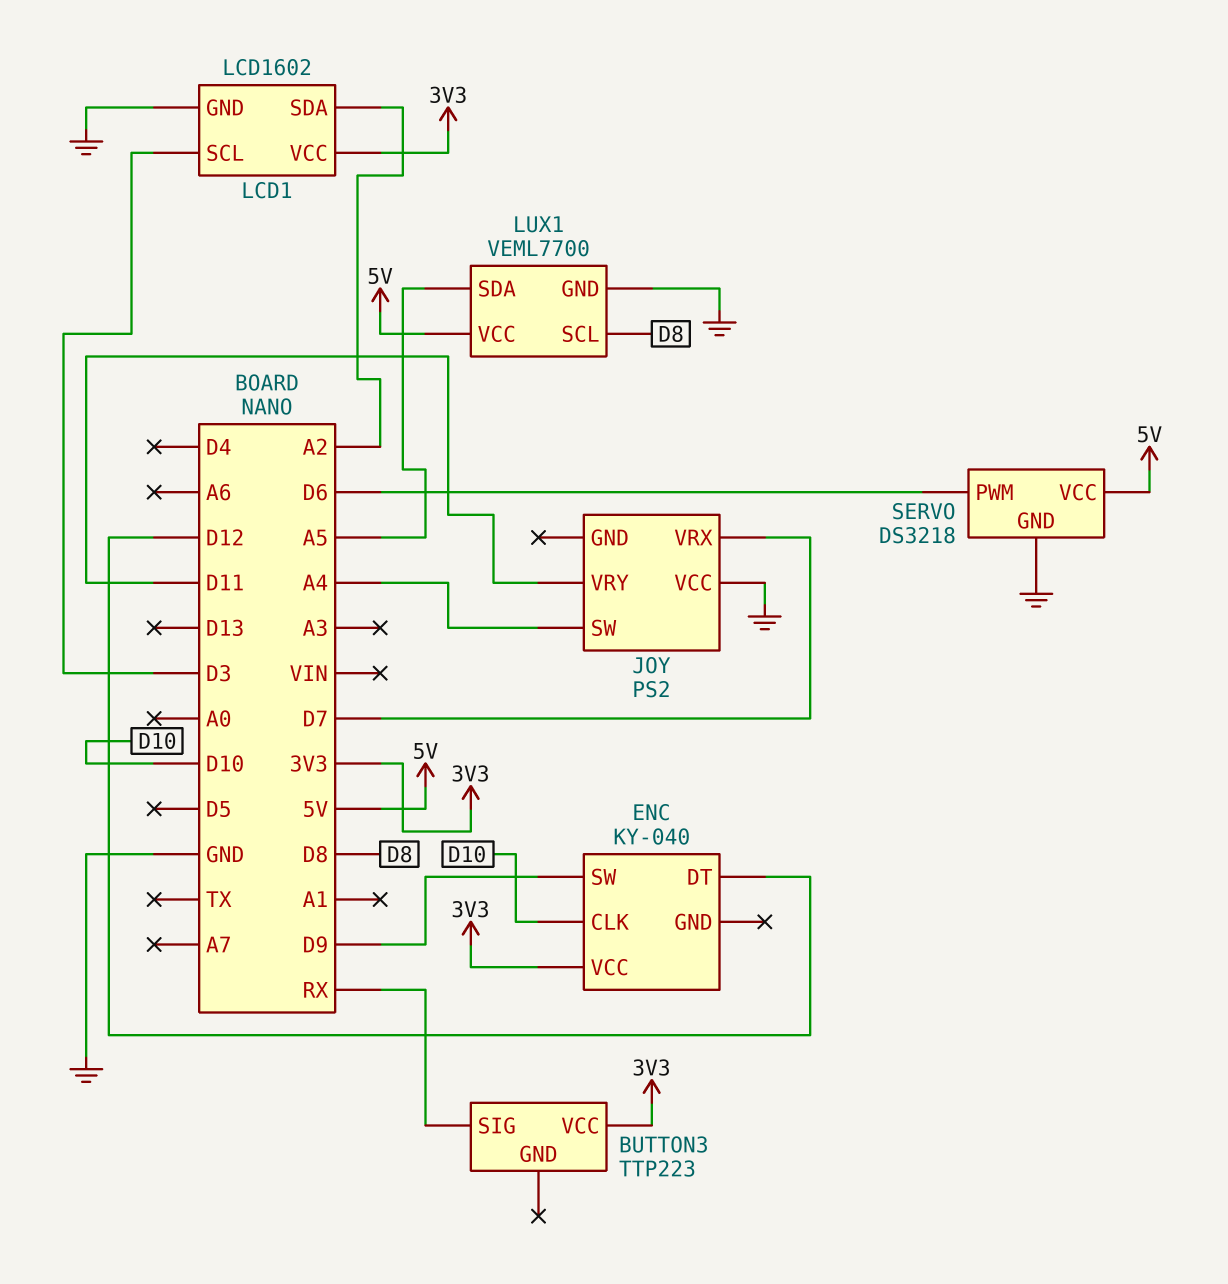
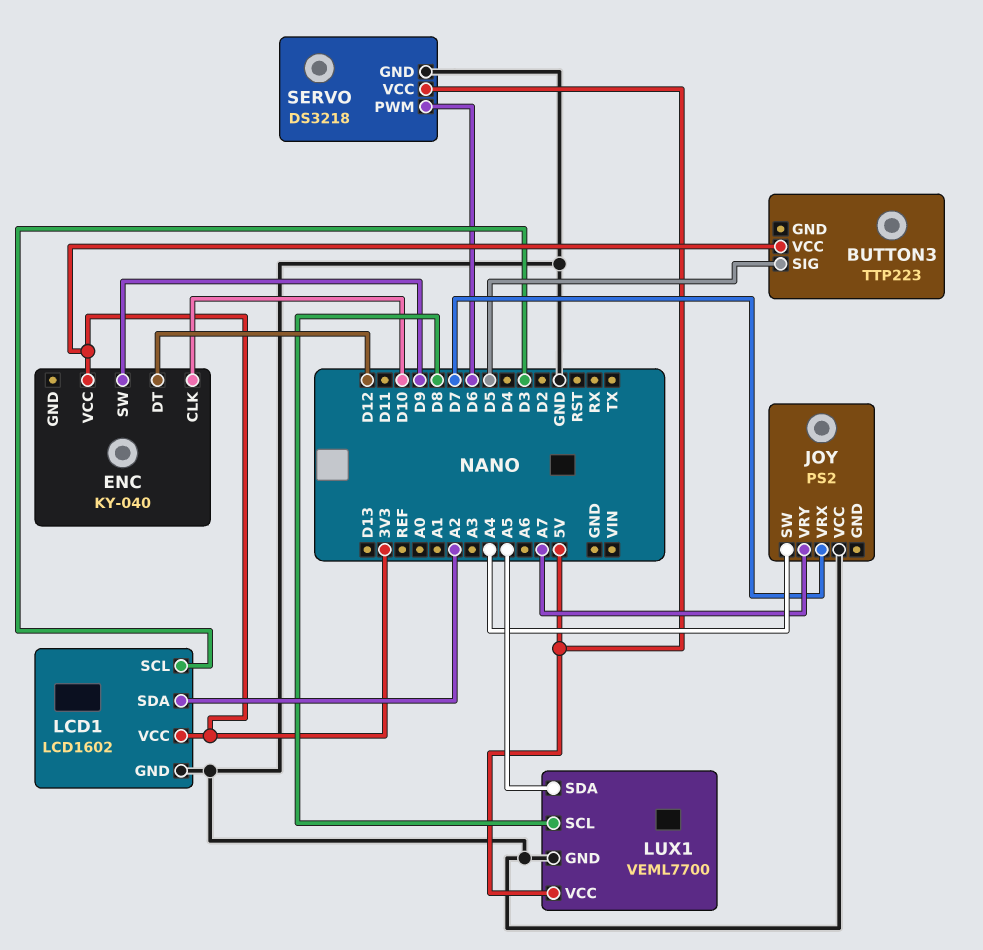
BUTTON3 pin SIG: RX -> D5
JOY pin VRY: D11 -> A7

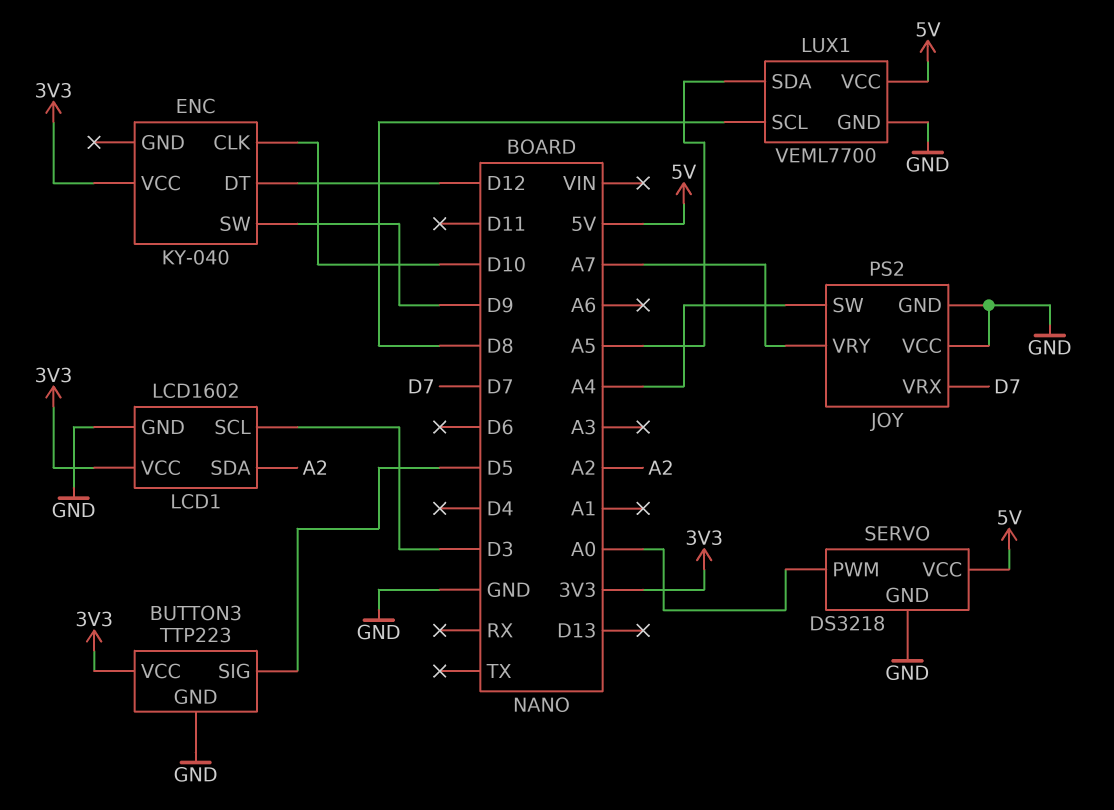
BUTTON3 pin GND: none -> GND
JOY pin GND: none -> GND
SERVO pin PWM: D6 -> A0

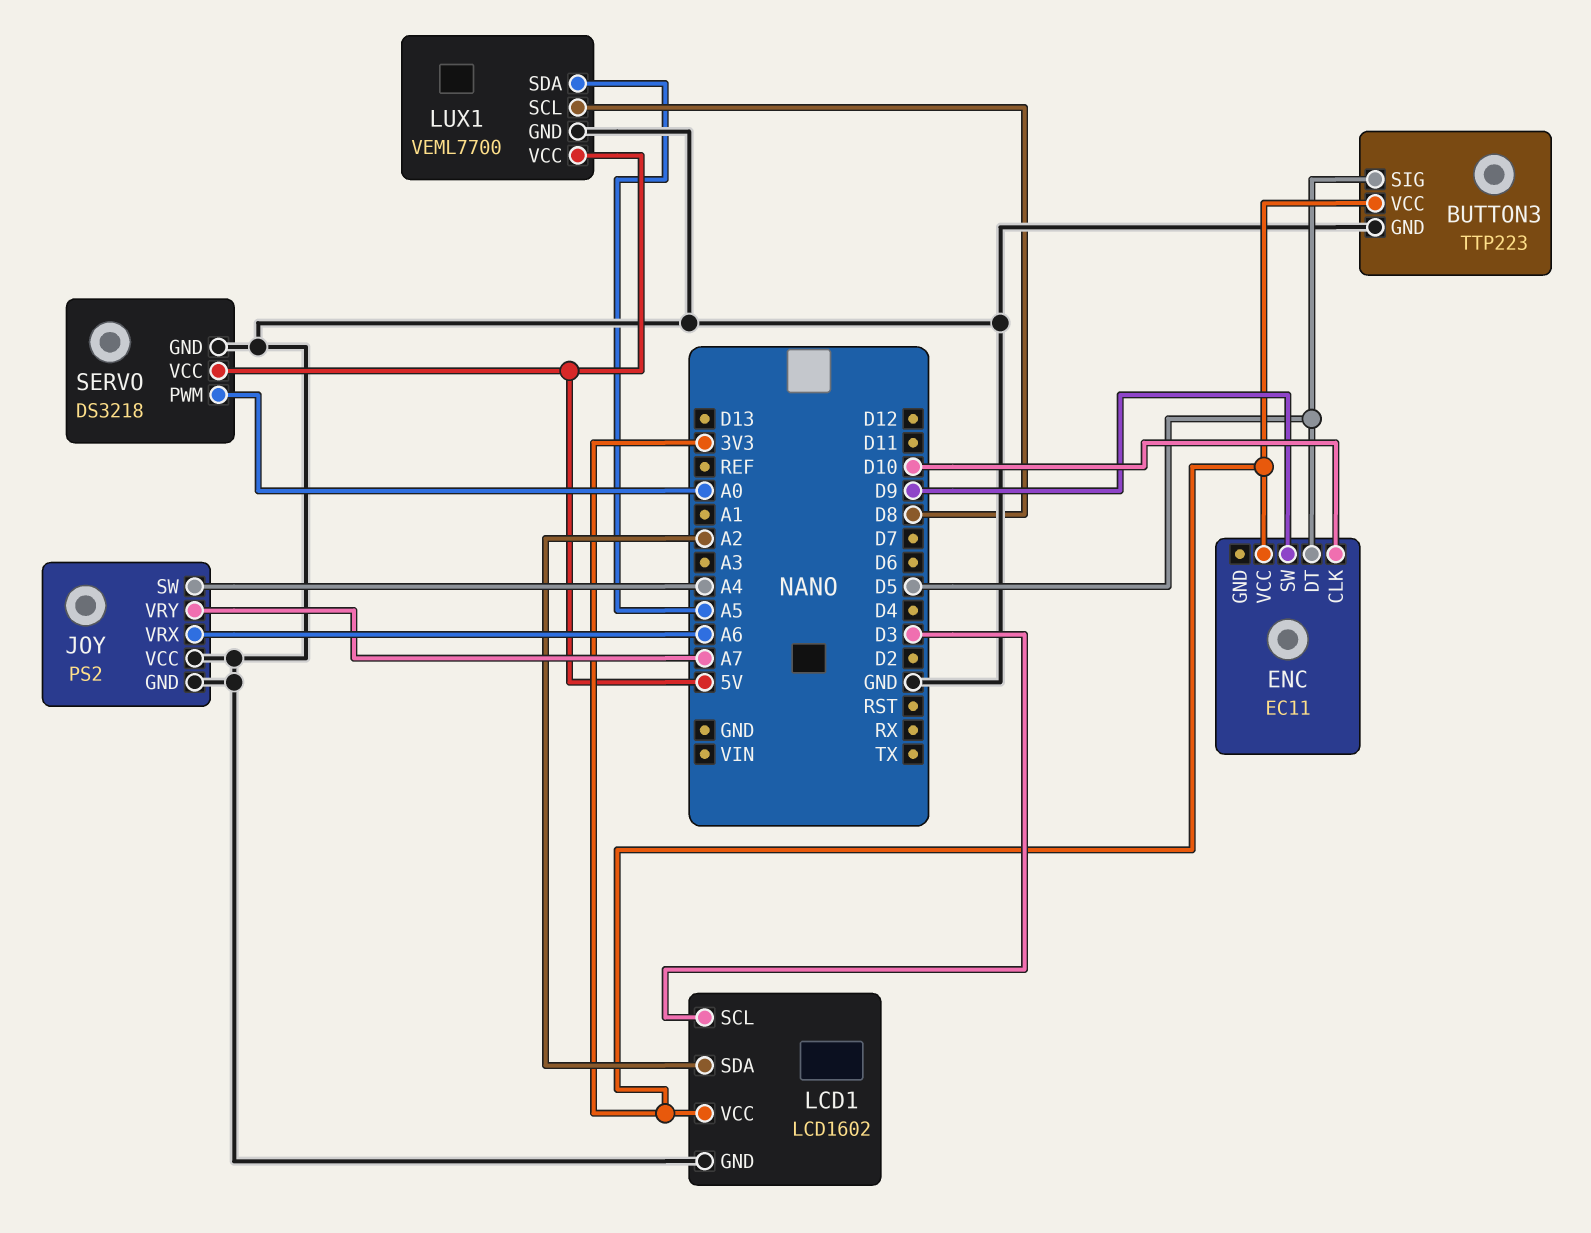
ENC: KY-040 -> EC11
ENC pin DT: D12 -> D5
JOY pin VRX: D7 -> A6

